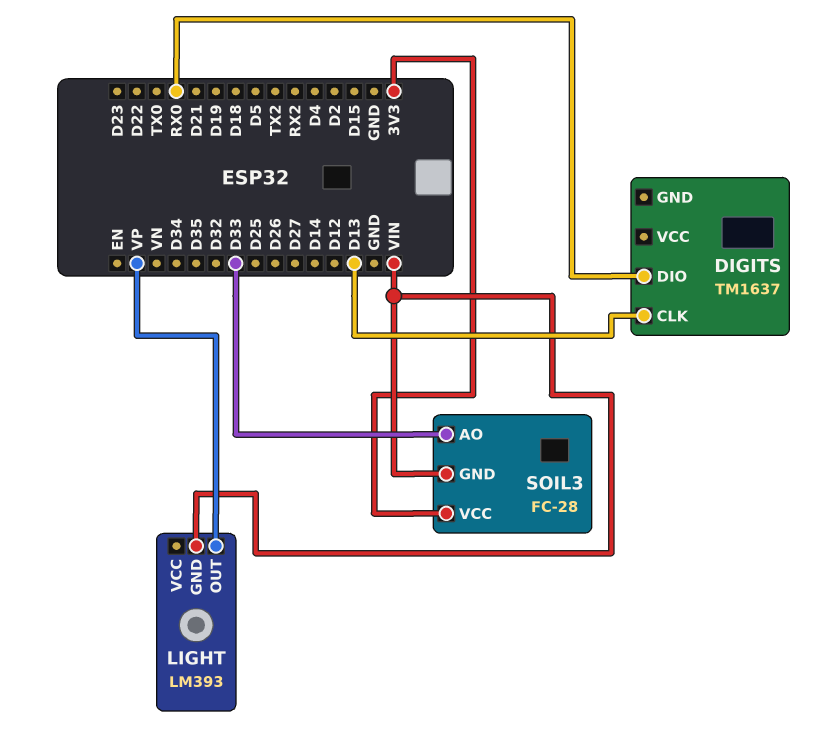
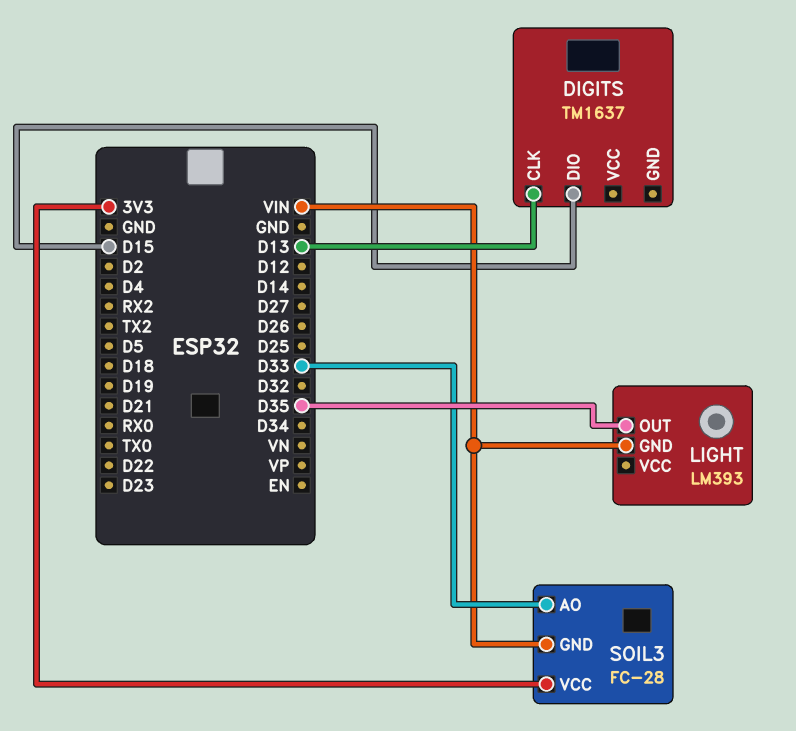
DIGITS pin DIO: RX0 -> D15
LIGHT pin OUT: VP -> D35

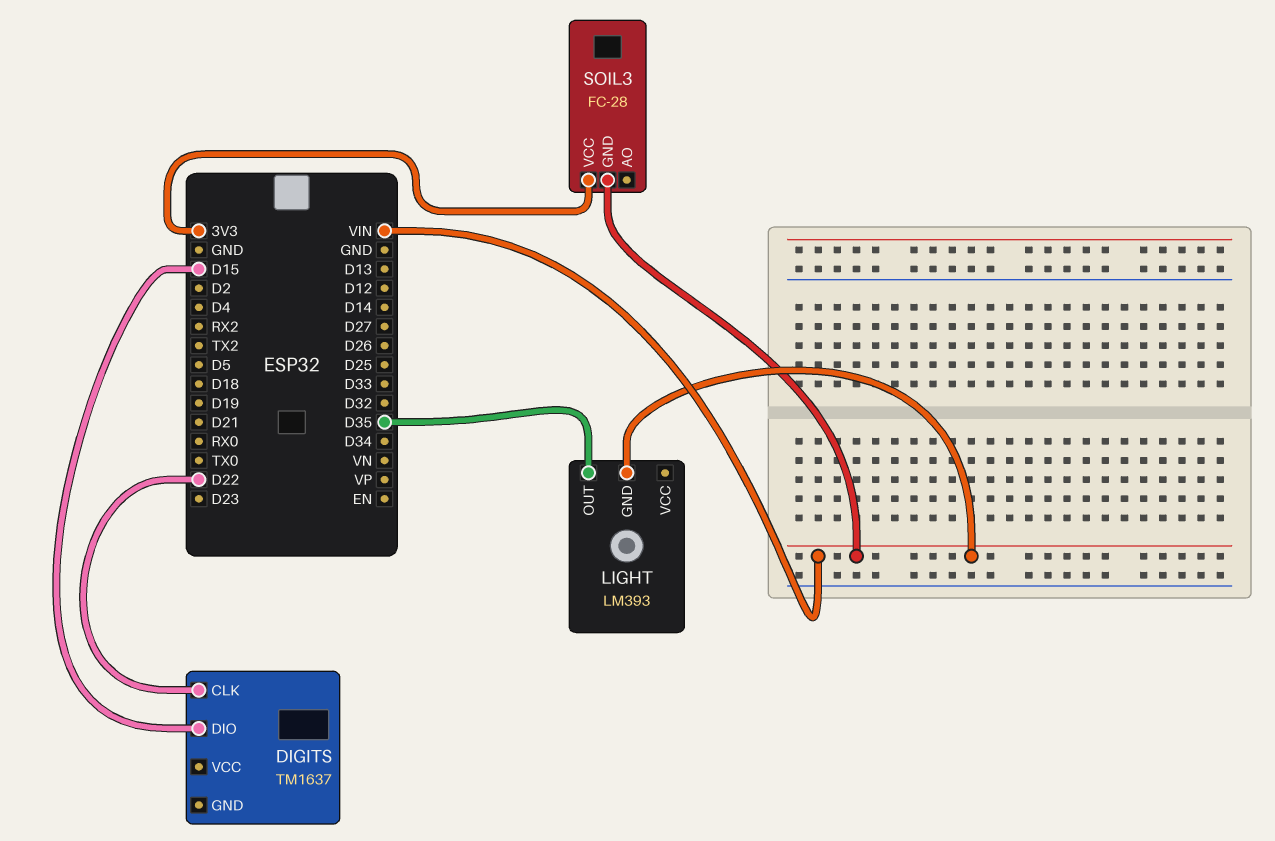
DIGITS pin CLK: D13 -> D22
SOIL3 pin AO: D33 -> none

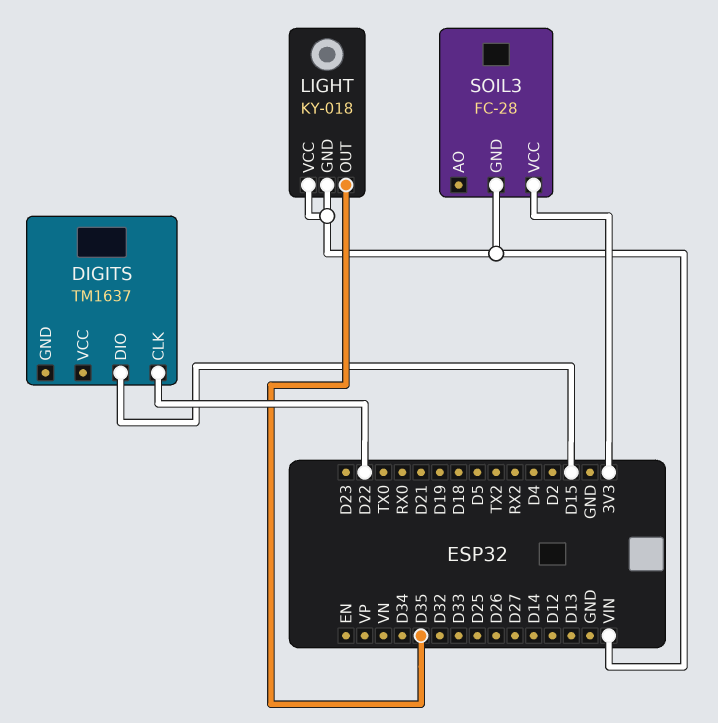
LIGHT: LM393 -> KY-018
LIGHT pin VCC: none -> VIN

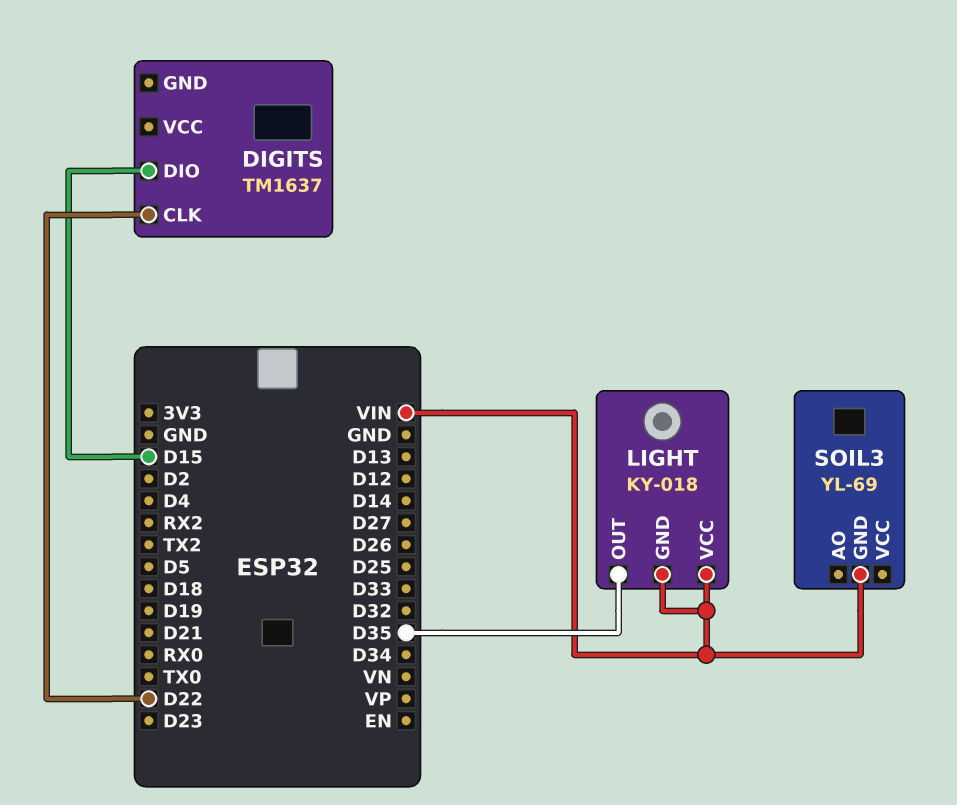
SOIL3: FC-28 -> YL-69
SOIL3 pin VCC: 3V3 -> none

